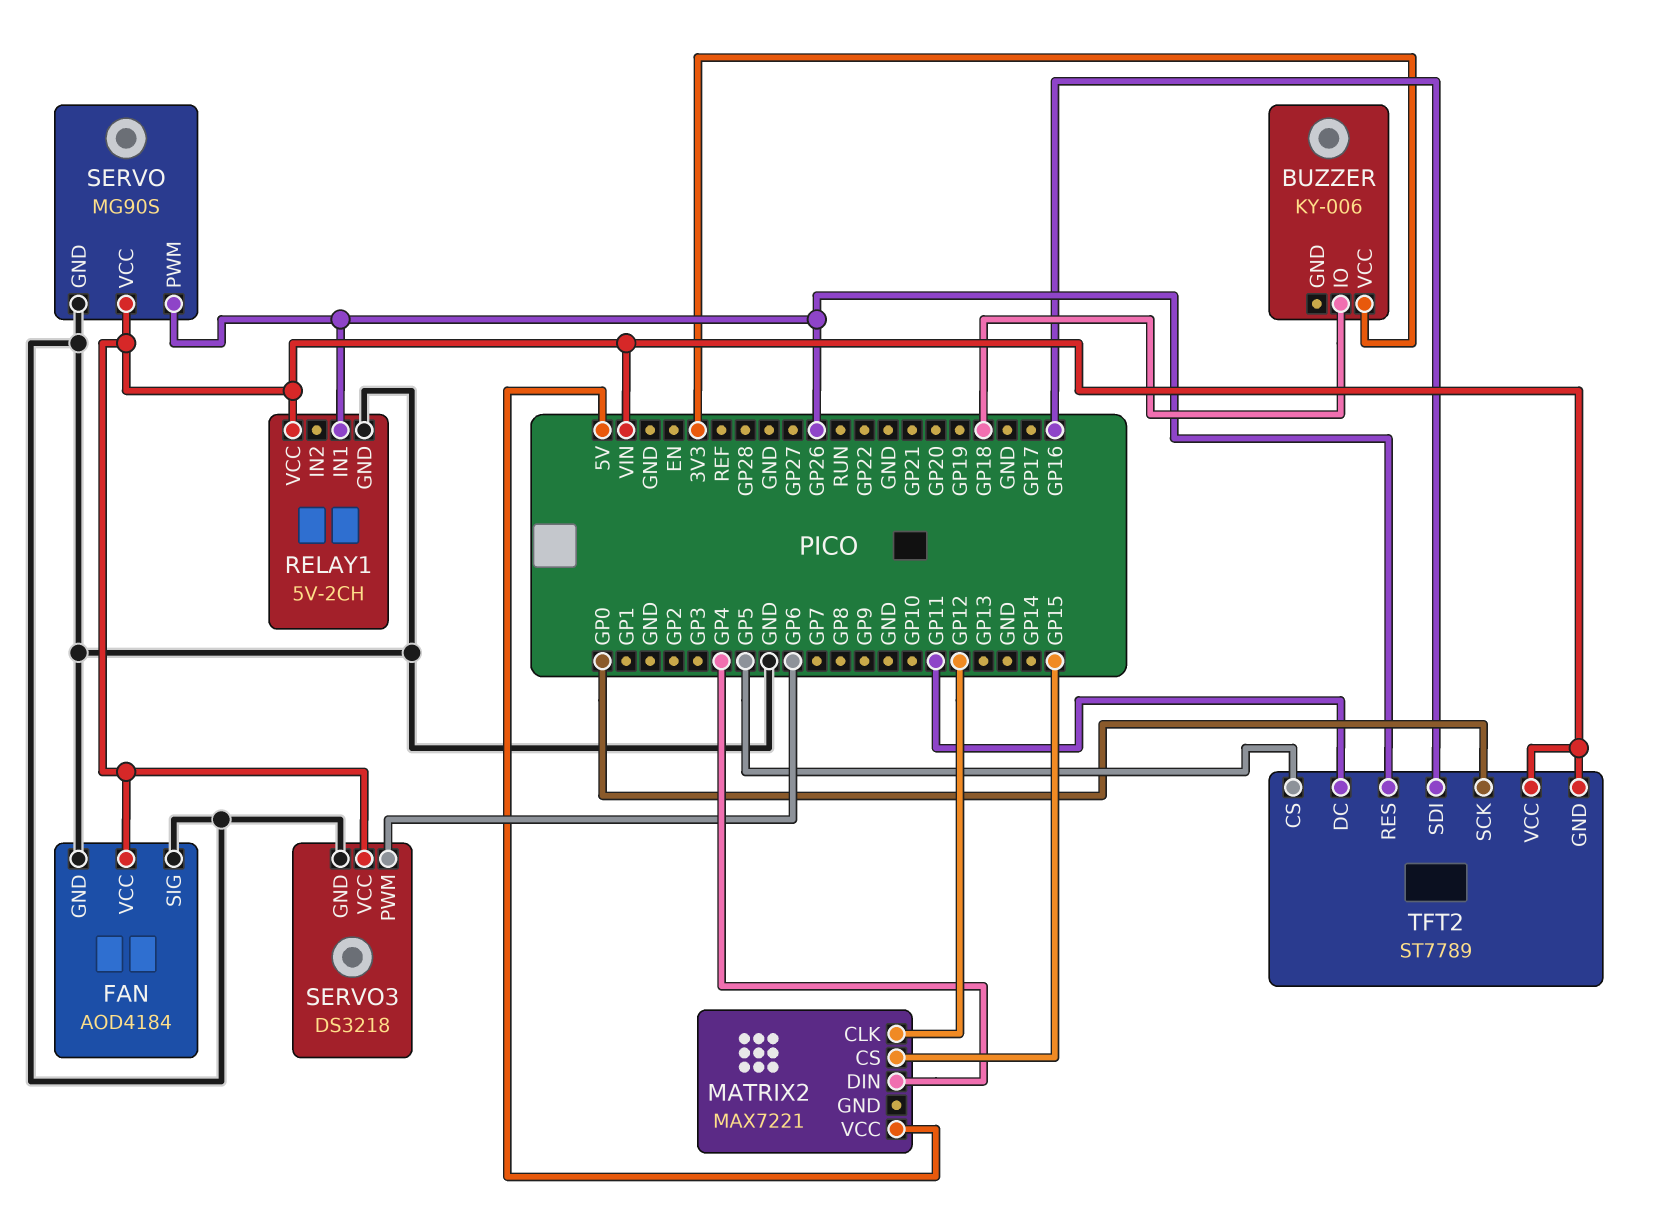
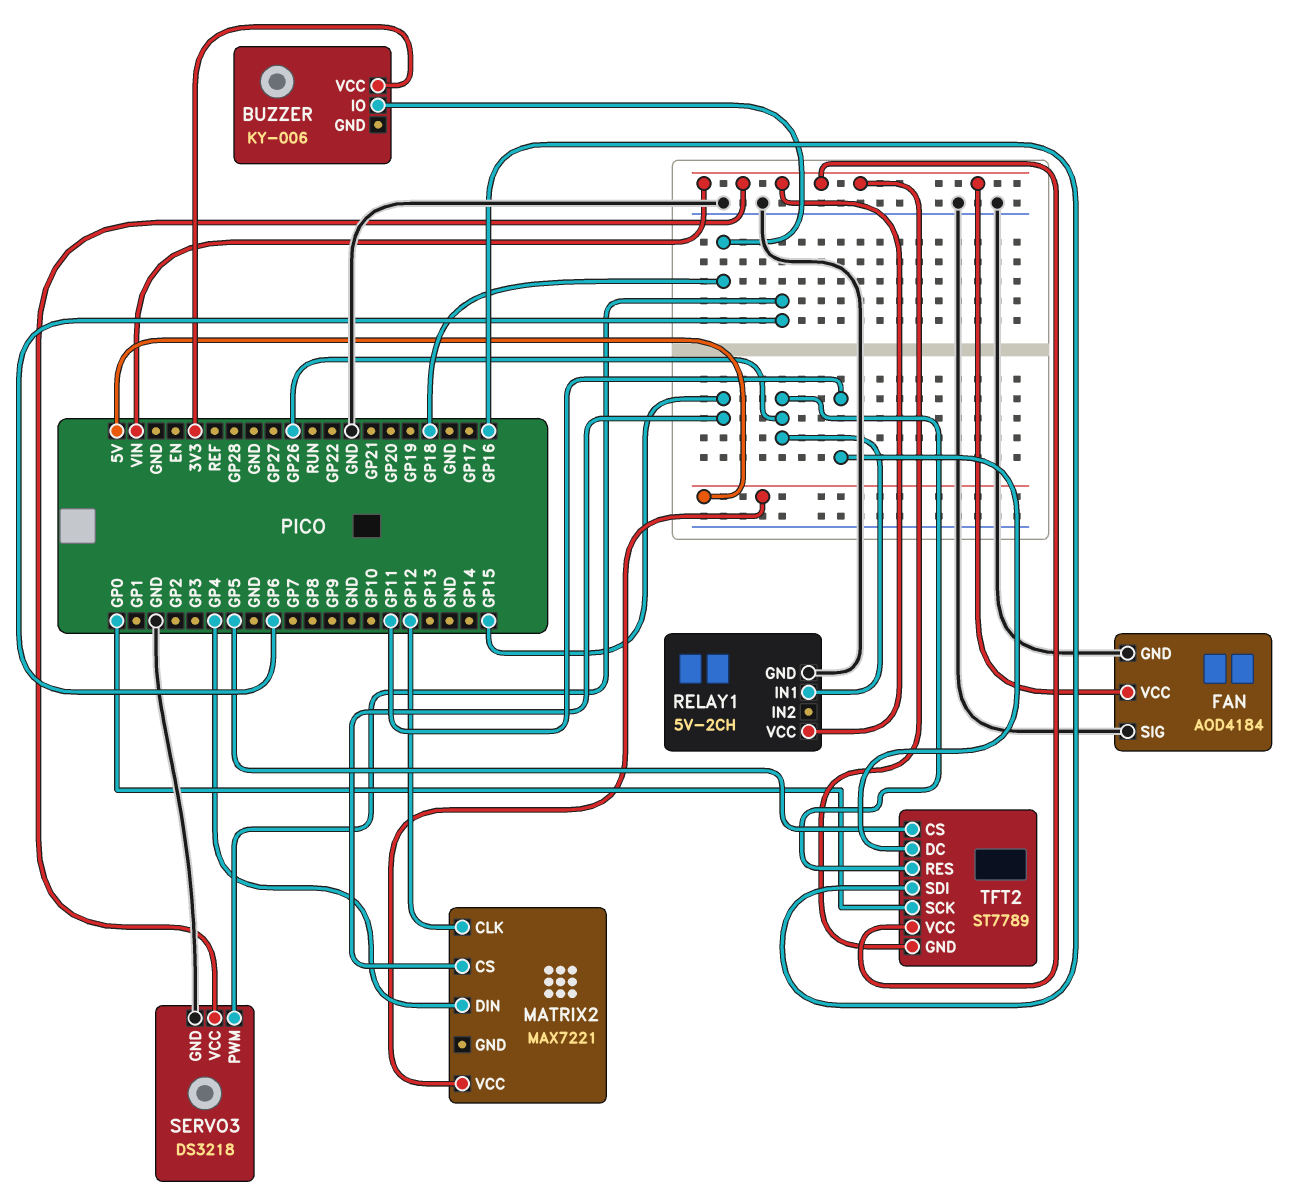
SERVO: MG90S -> none
SERVO pin GND: GND -> none
SERVO pin PWM: GP26 -> none
SERVO pin VCC: VIN -> none

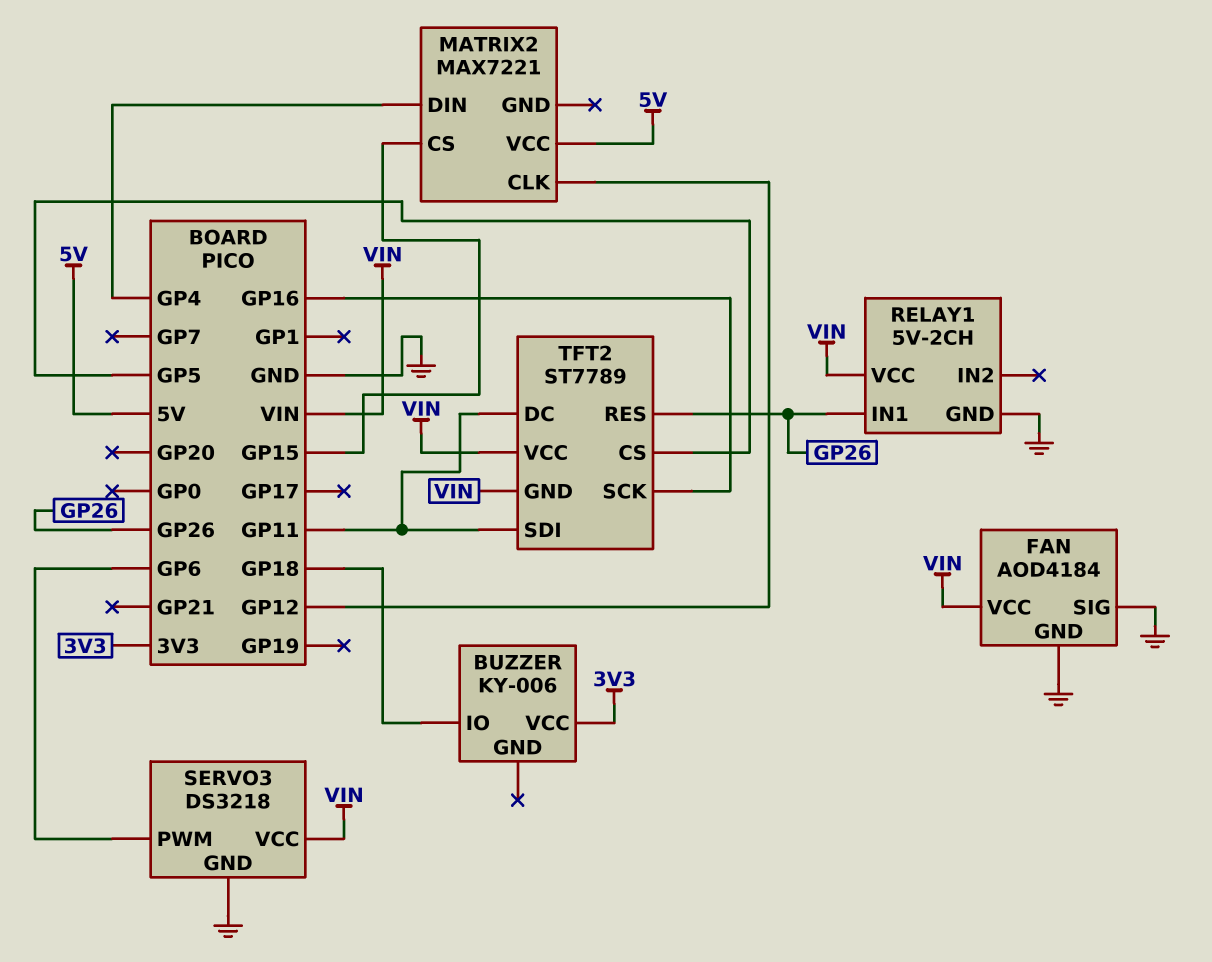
TFT2 pin SCK: GP0 -> GP16
TFT2 pin SDI: GP16 -> GP11

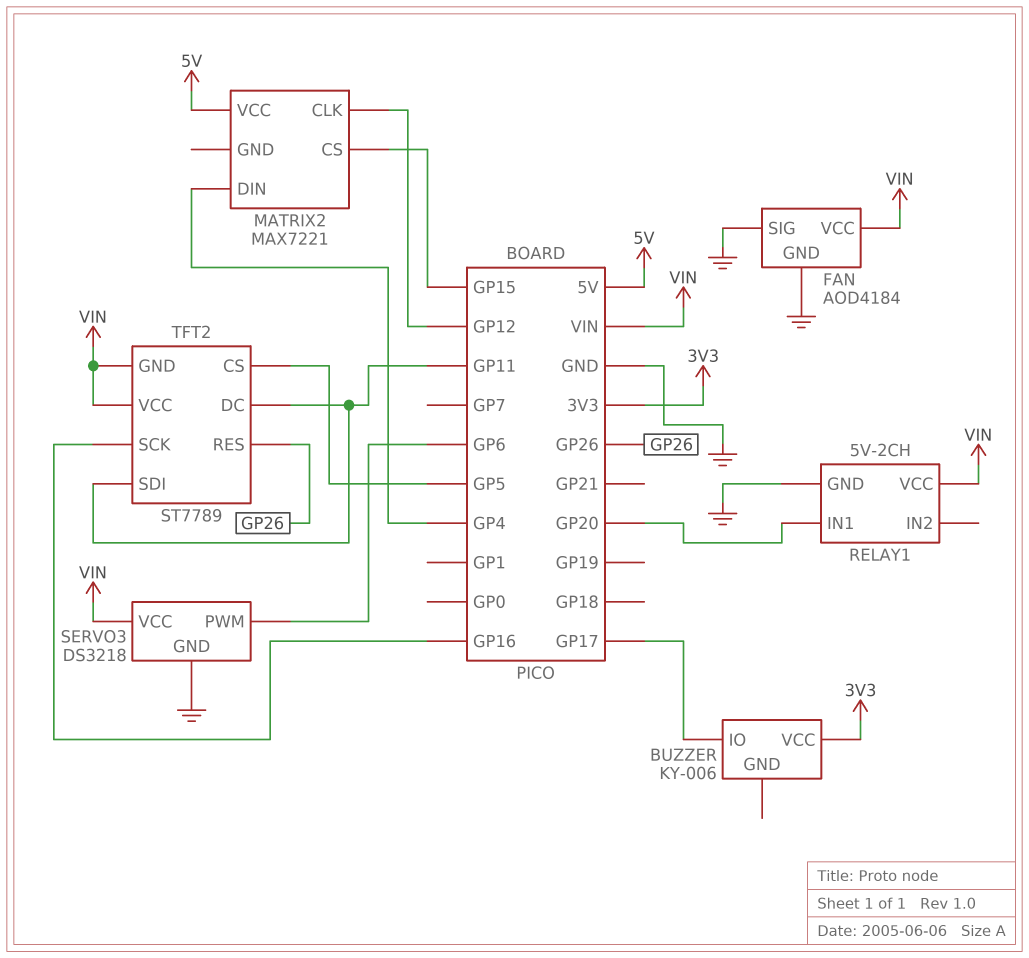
BUZZER pin IO: GP18 -> GP17
RELAY1 pin IN1: GP26 -> GP20

